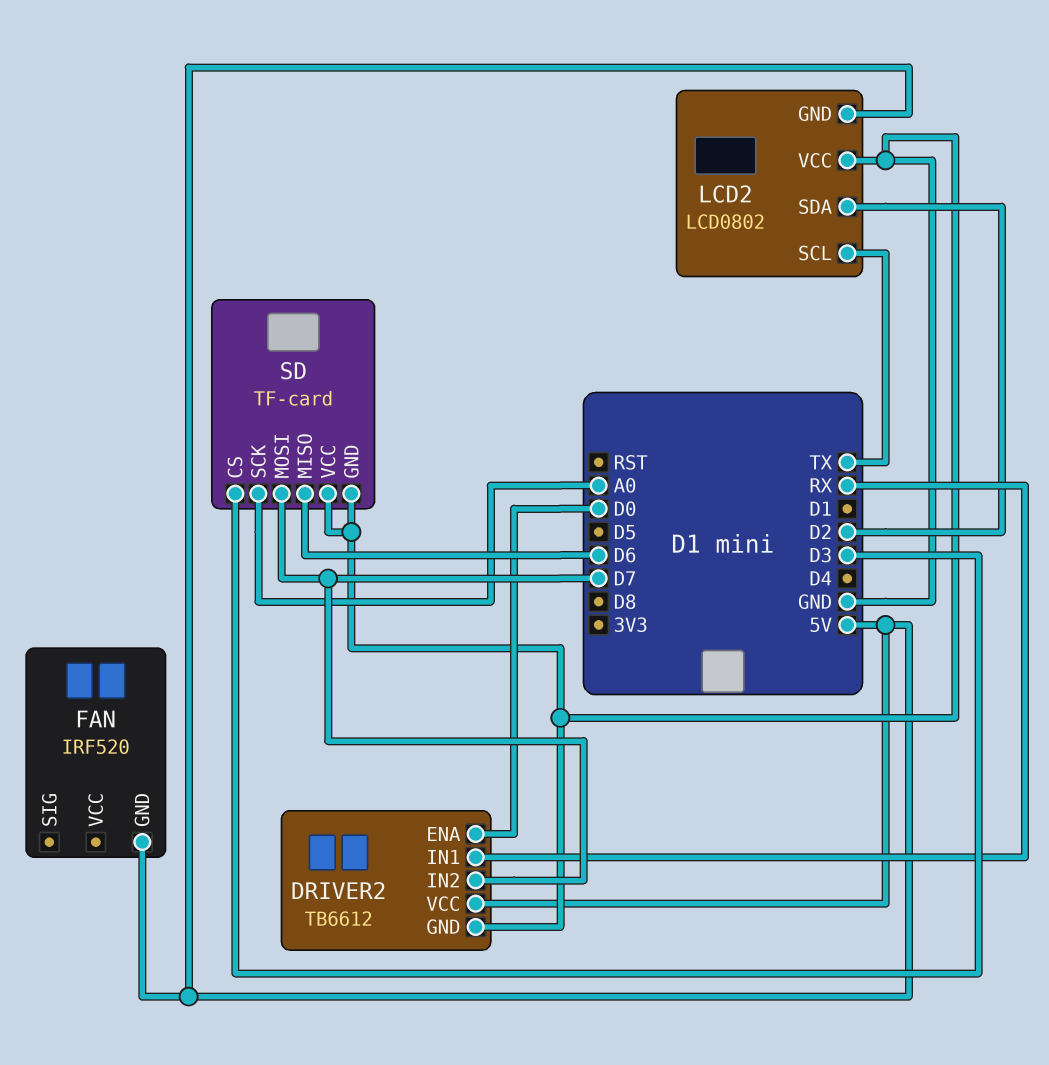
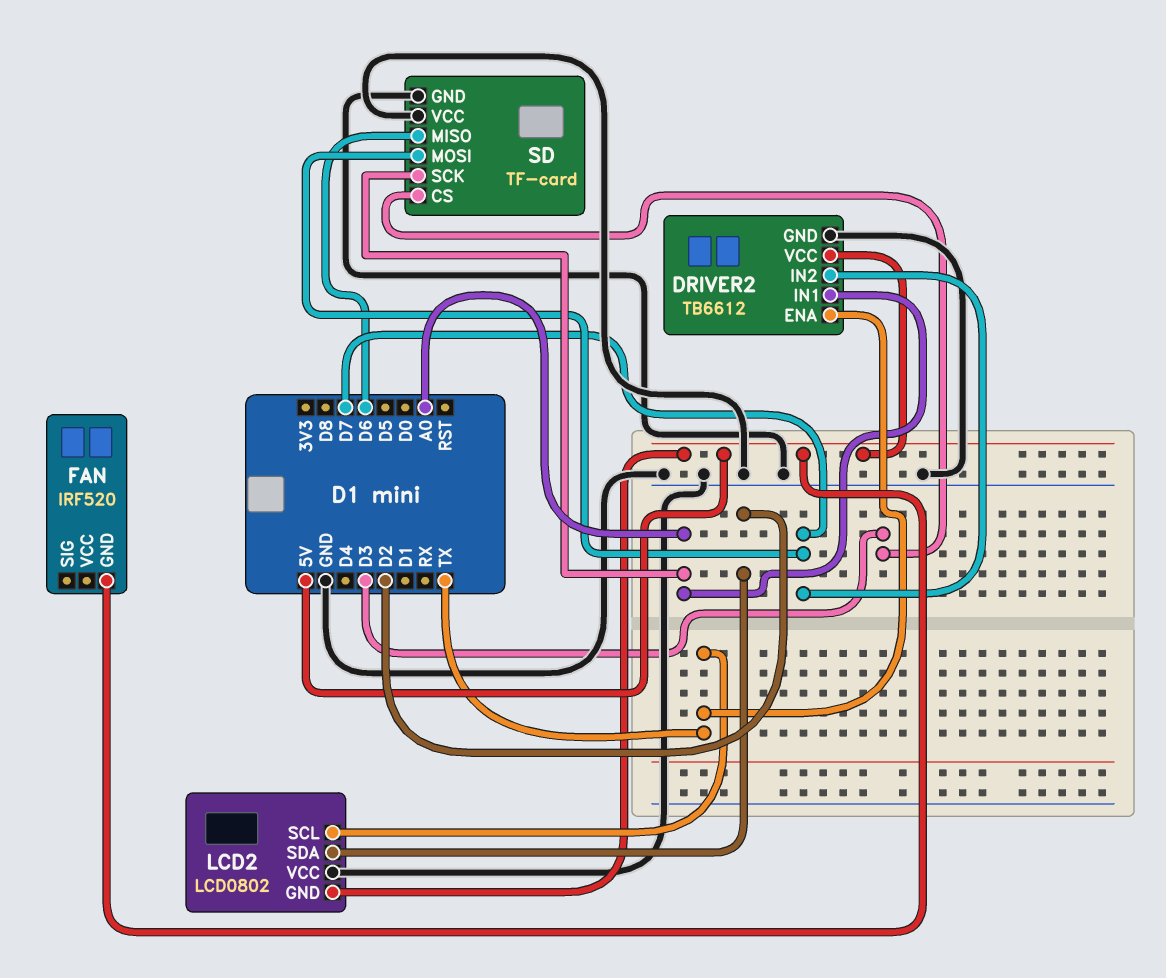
DRIVER2 pin ENA: D0 -> TX
DRIVER2 pin IN1: RX -> A0

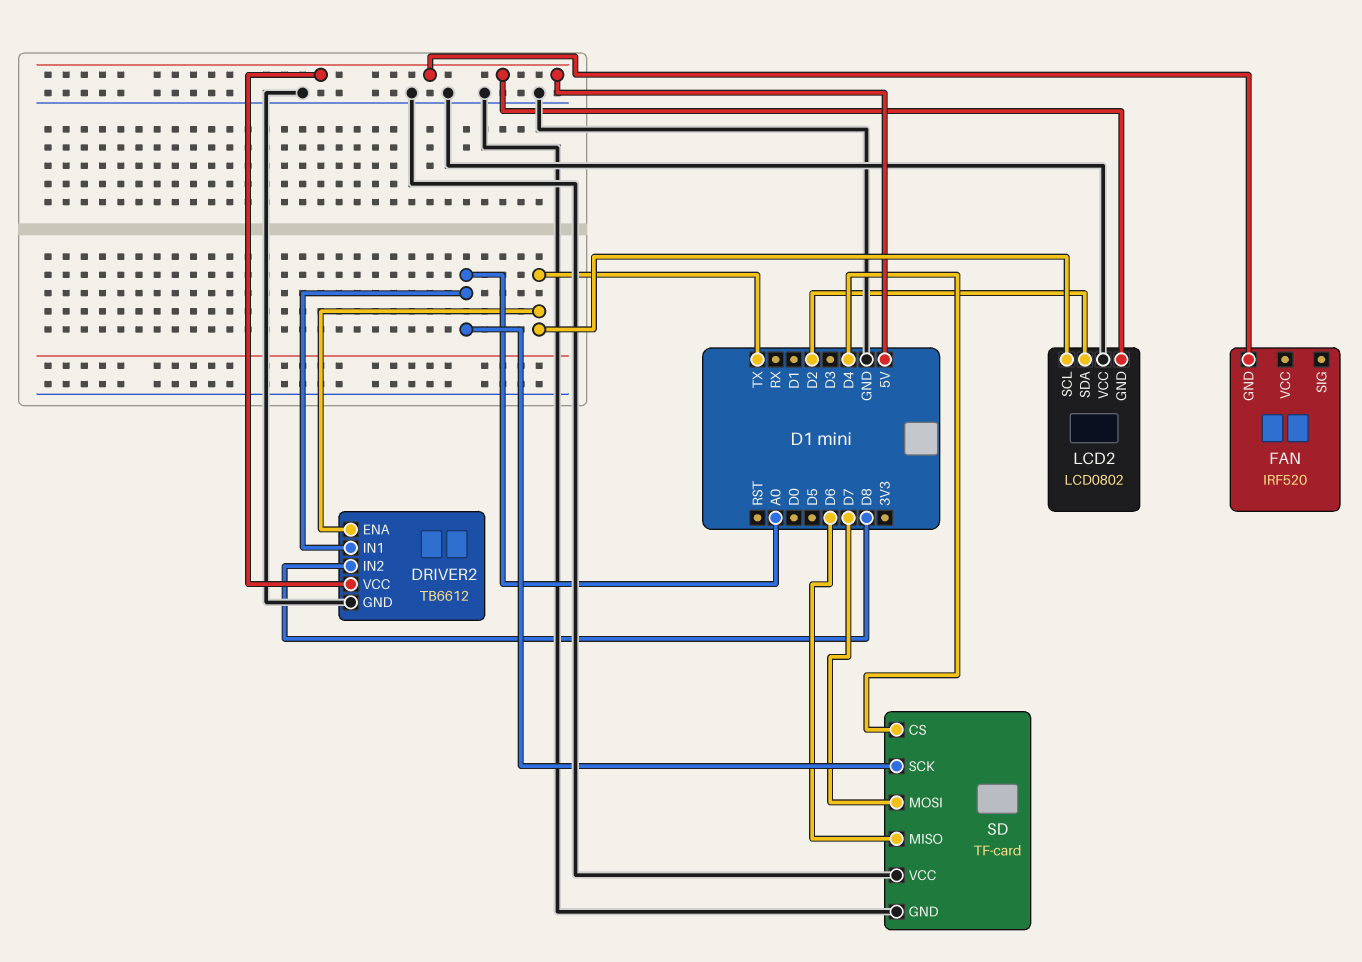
DRIVER2 pin IN2: D7 -> D8
SD pin CS: D3 -> D4

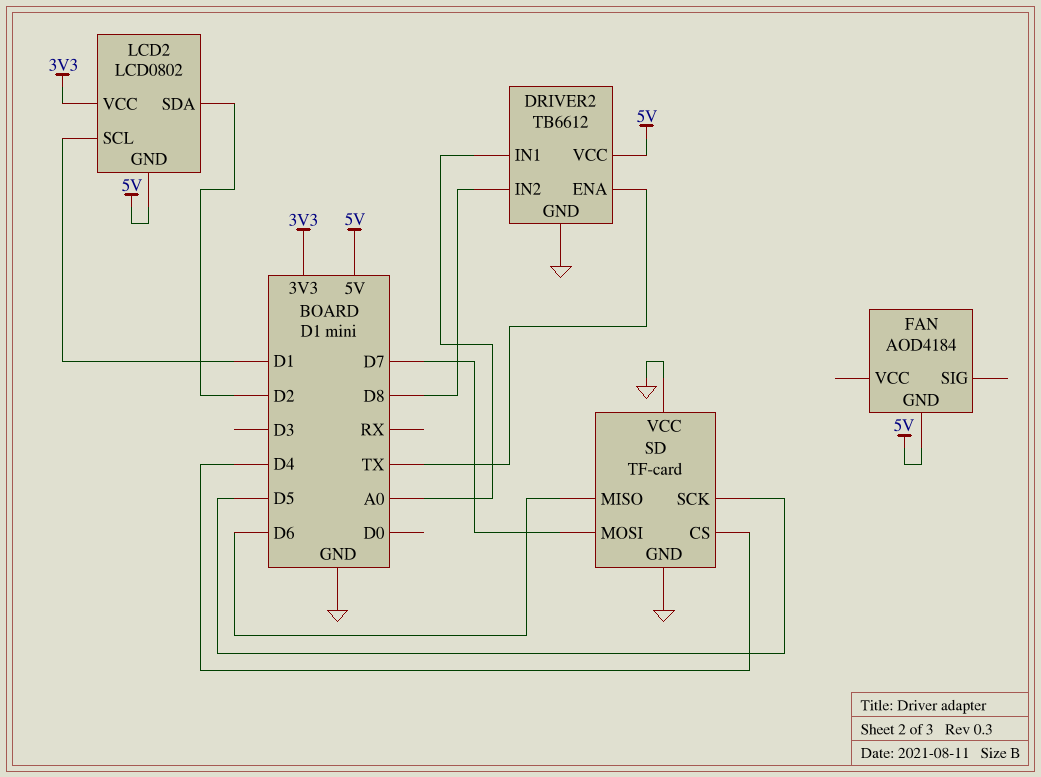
FAN: IRF520 -> AOD4184
LCD2 pin SCL: TX -> D1
LCD2 pin VCC: GND -> 3V3
SD pin SCK: A0 -> D5

